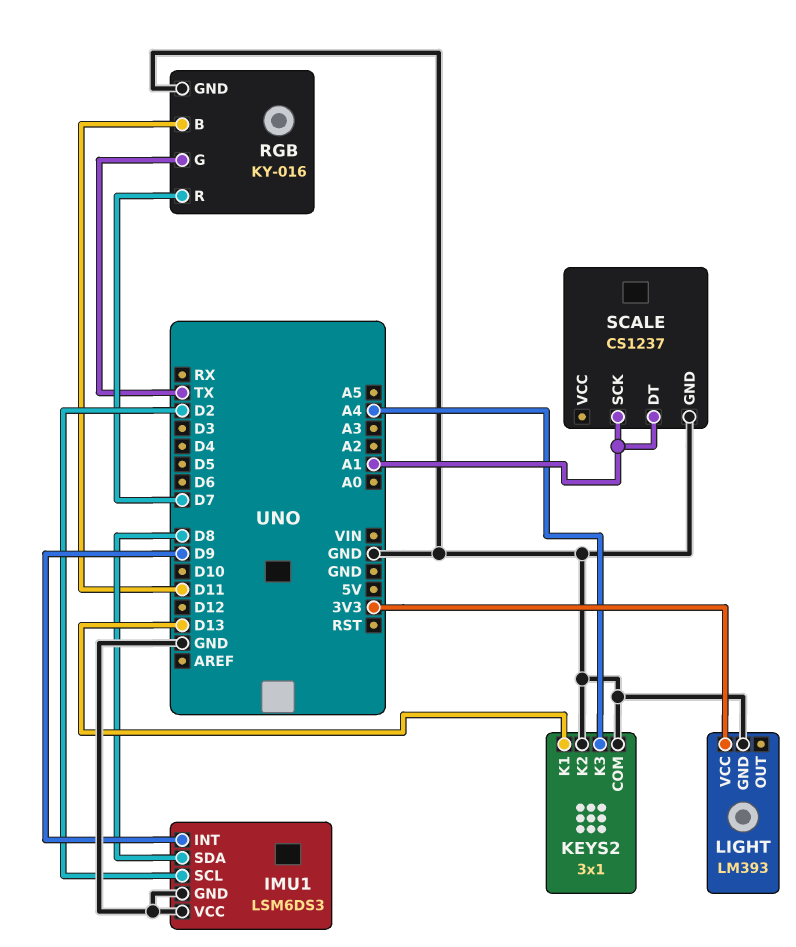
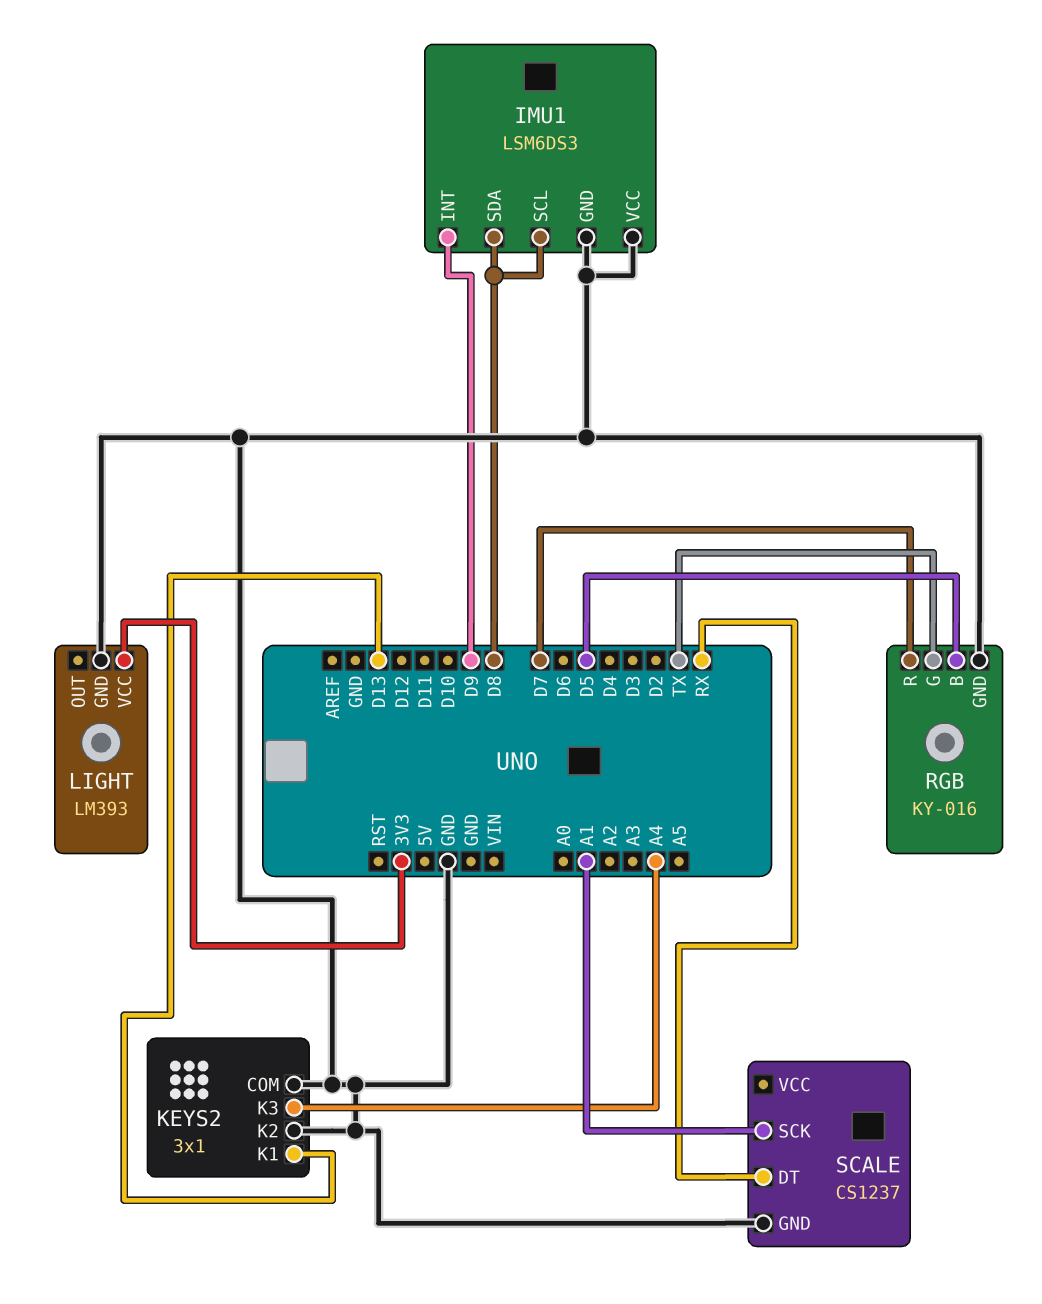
IMU1 pin SCL: D2 -> D8
RGB pin B: D11 -> D5
SCALE pin DT: A1 -> RX

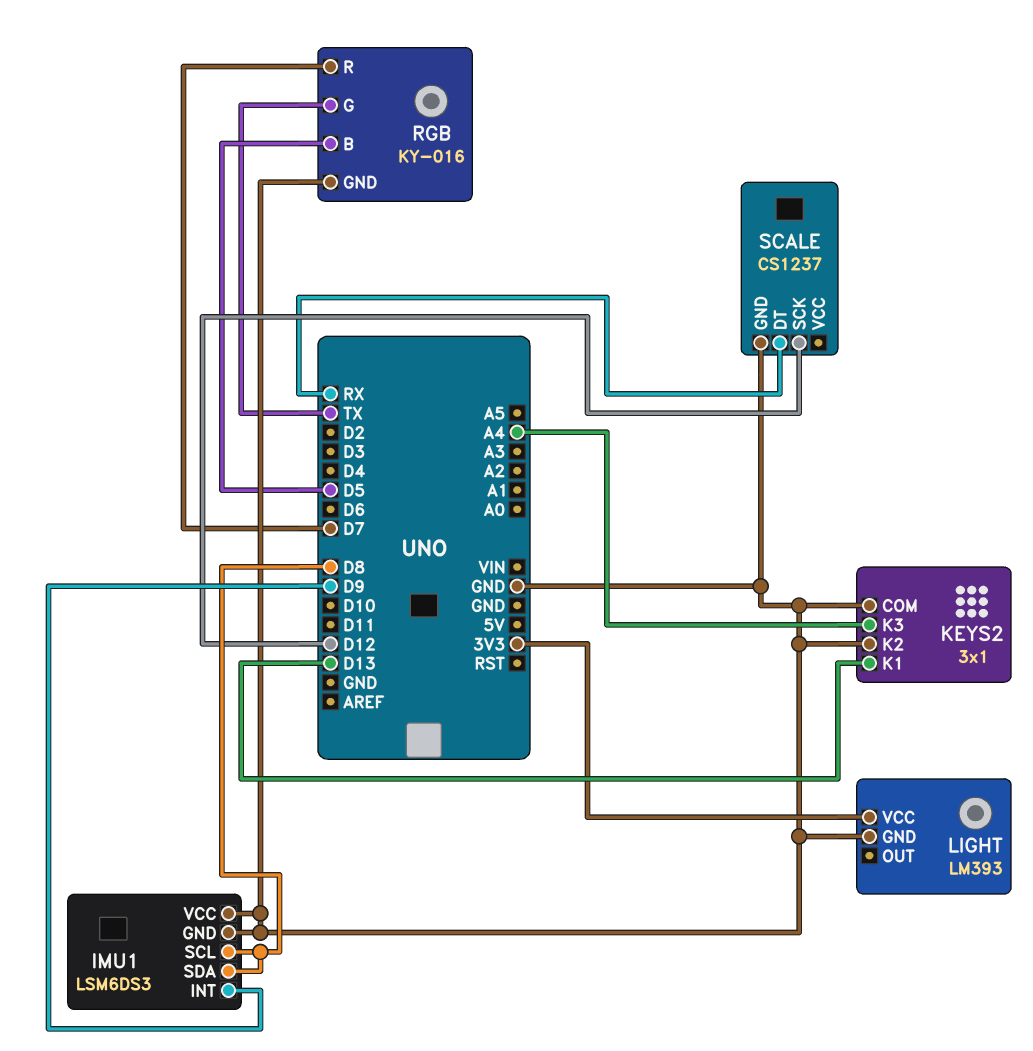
SCALE pin SCK: A1 -> D12

